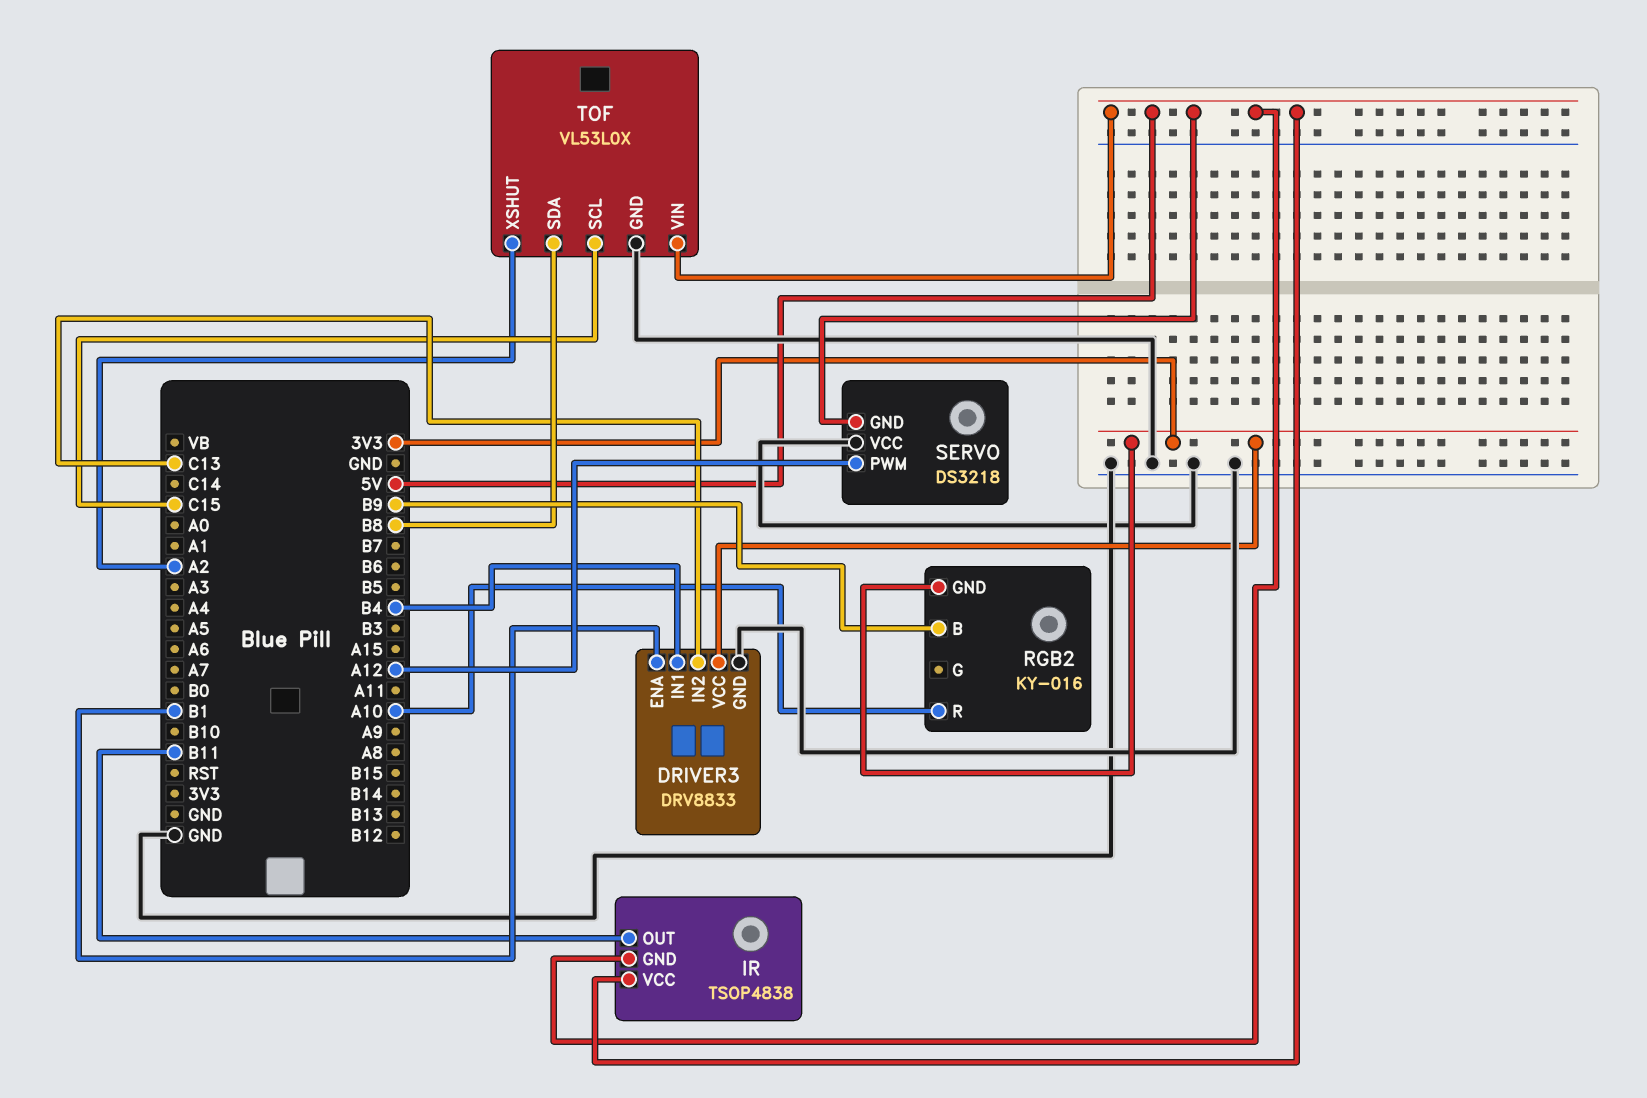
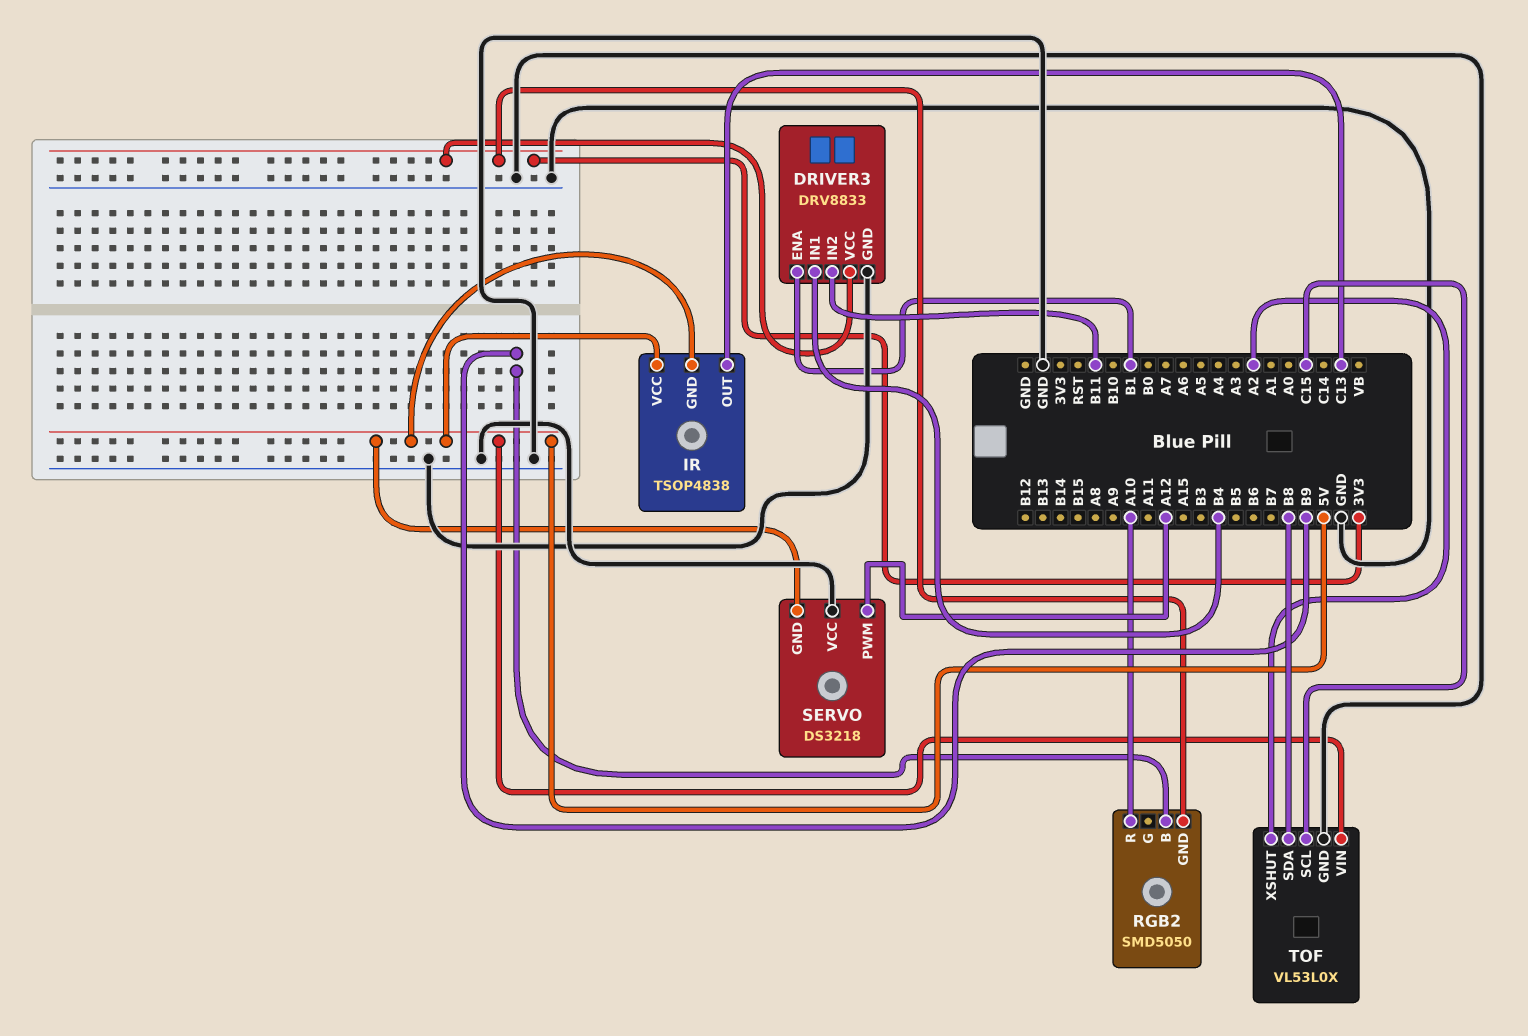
DRIVER3 pin IN2: C13 -> B11
IR pin OUT: B11 -> C13
RGB2: KY-016 -> SMD5050

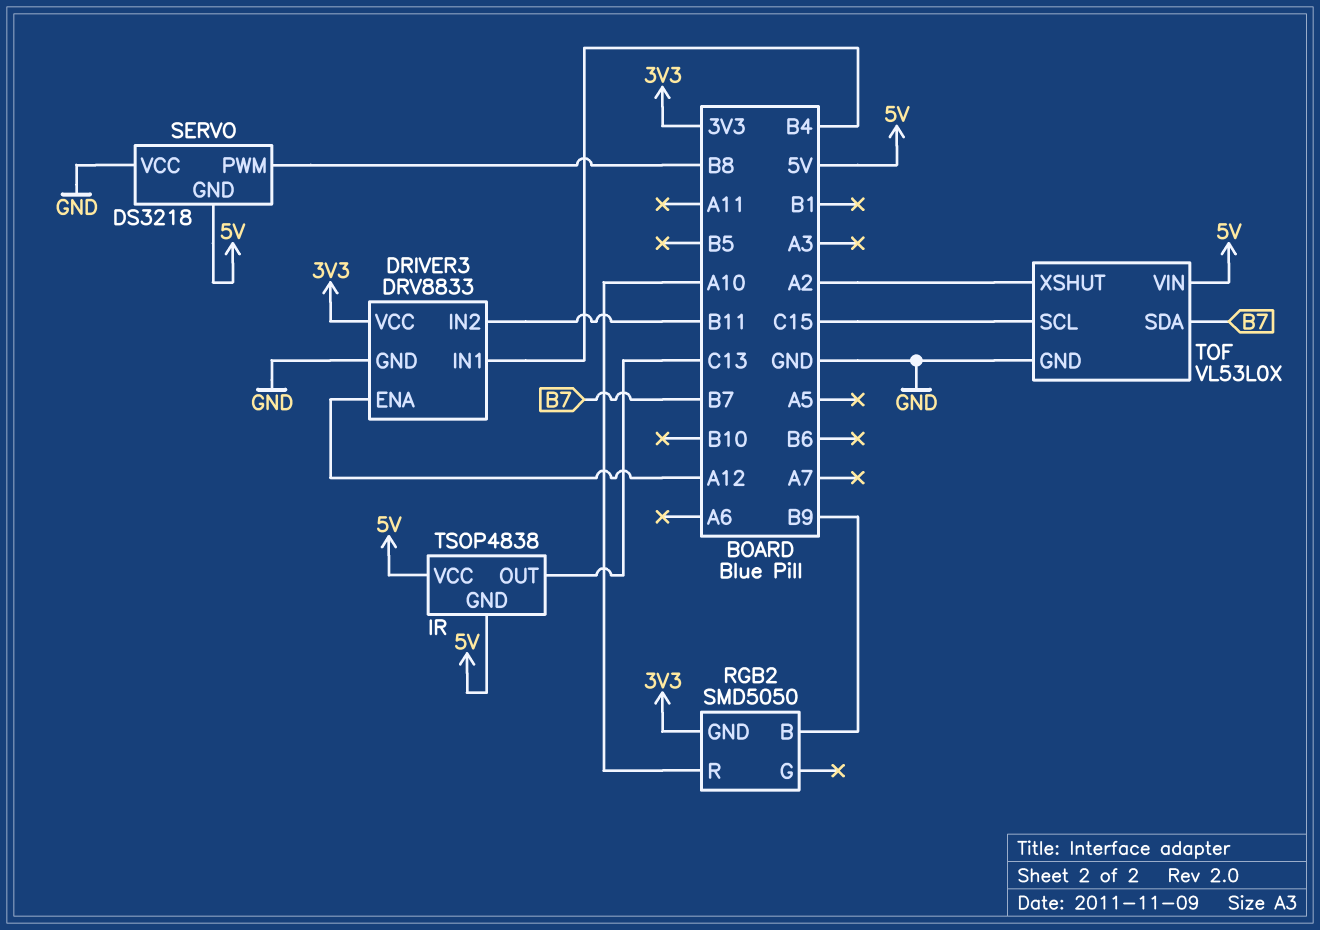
DRIVER3 pin ENA: B1 -> A12
SERVO pin PWM: A12 -> B8
TOF pin SDA: B8 -> B7

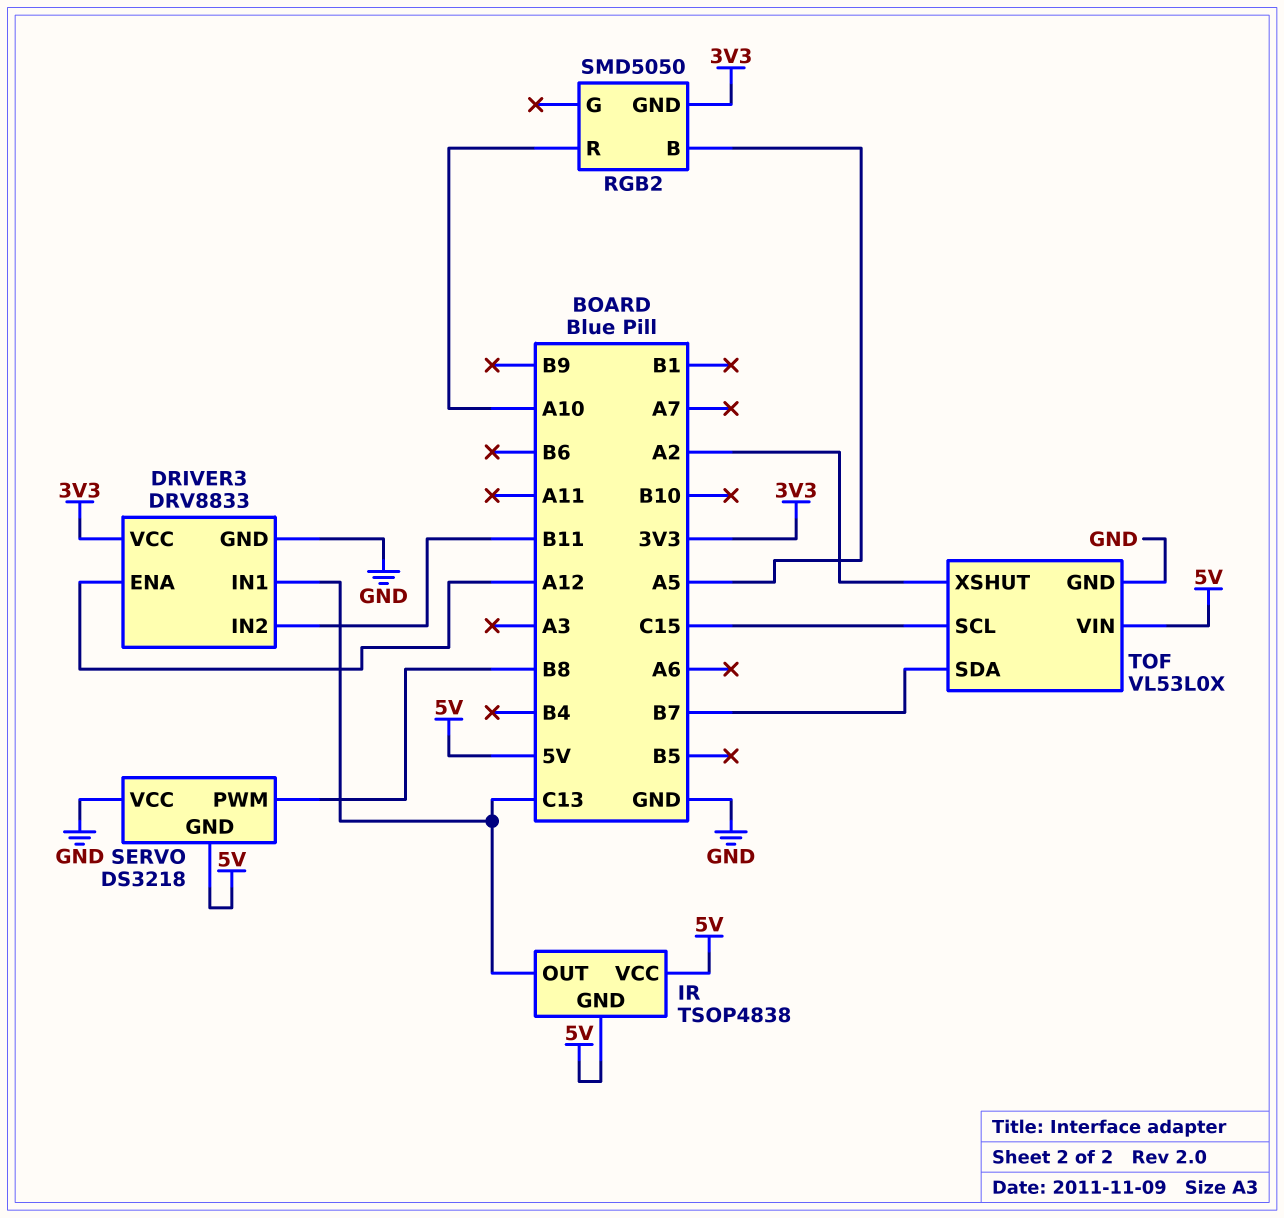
DRIVER3 pin IN1: B4 -> C13
RGB2 pin B: B9 -> A5

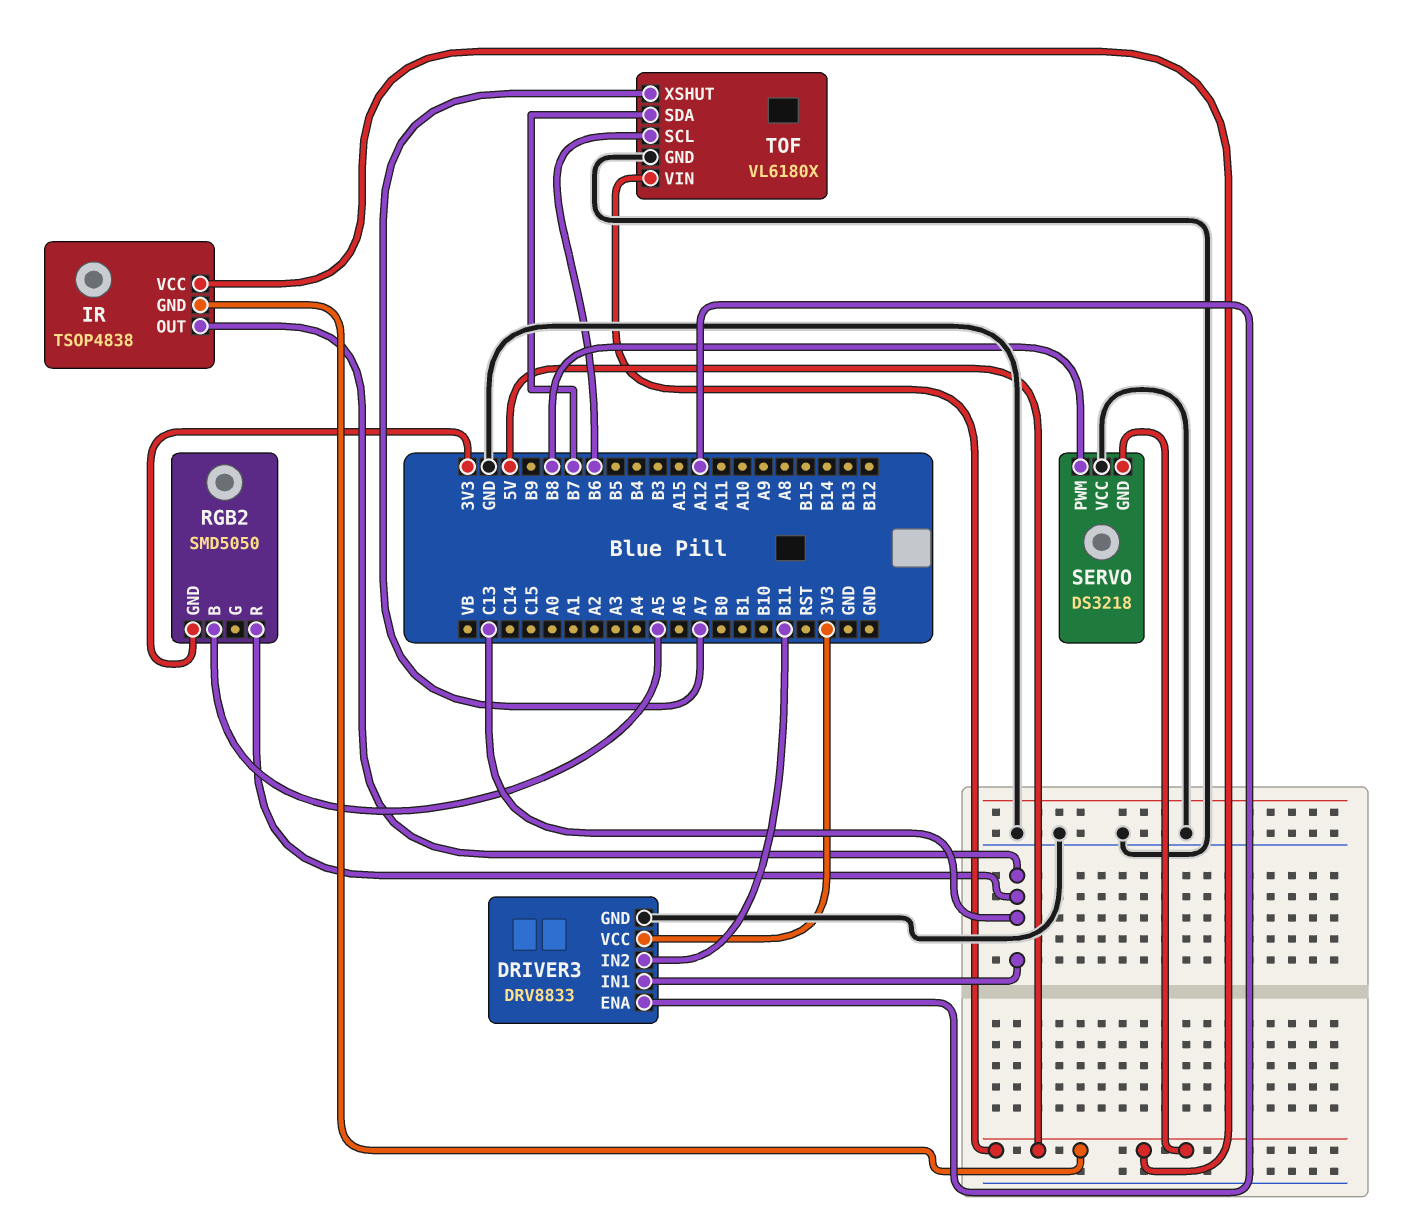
RGB2 pin R: A10 -> C13
TOF: VL53L0X -> VL6180X
TOF pin SCL: C15 -> B6
TOF pin XSHUT: A2 -> A7

